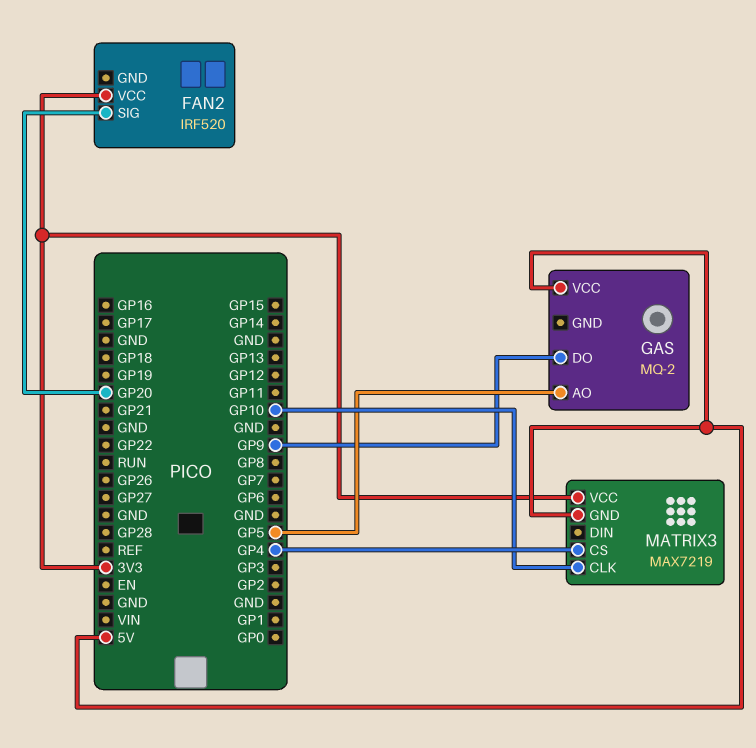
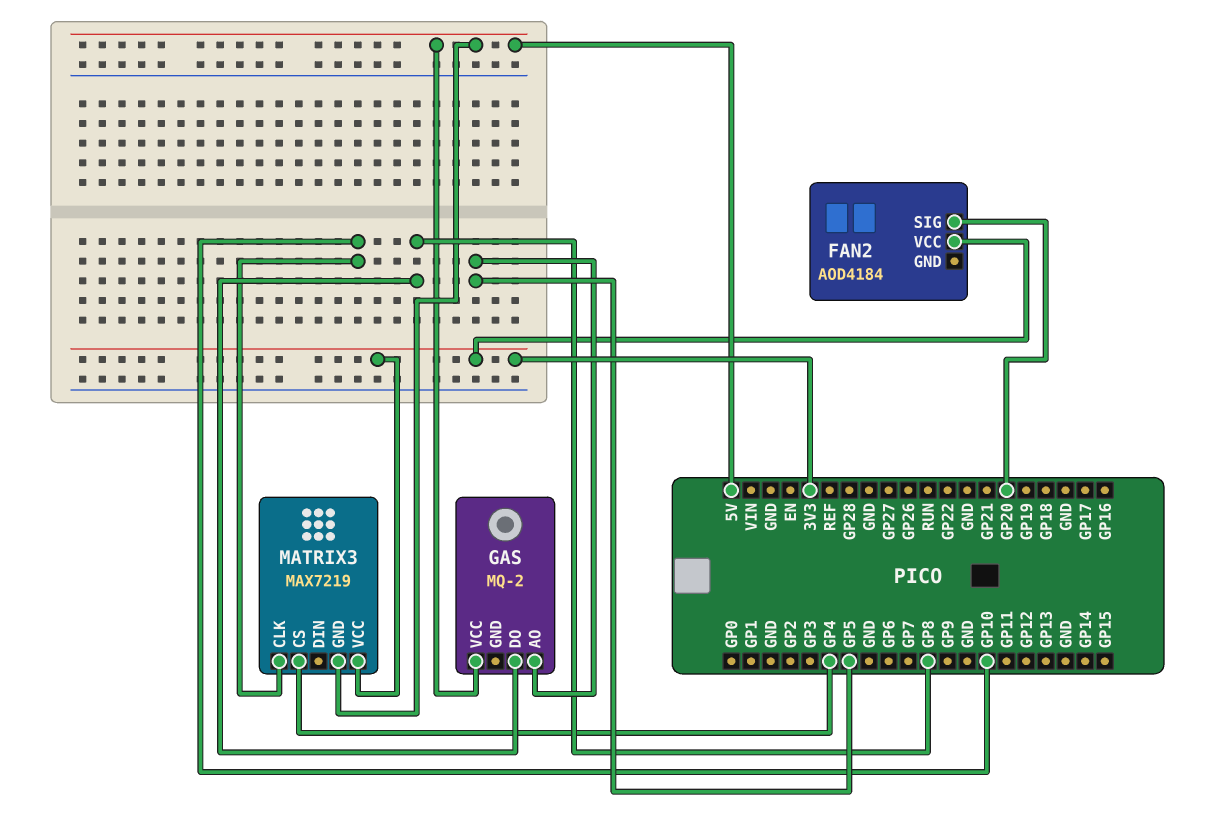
FAN2: IRF520 -> AOD4184
GAS pin DO: GP9 -> GP8

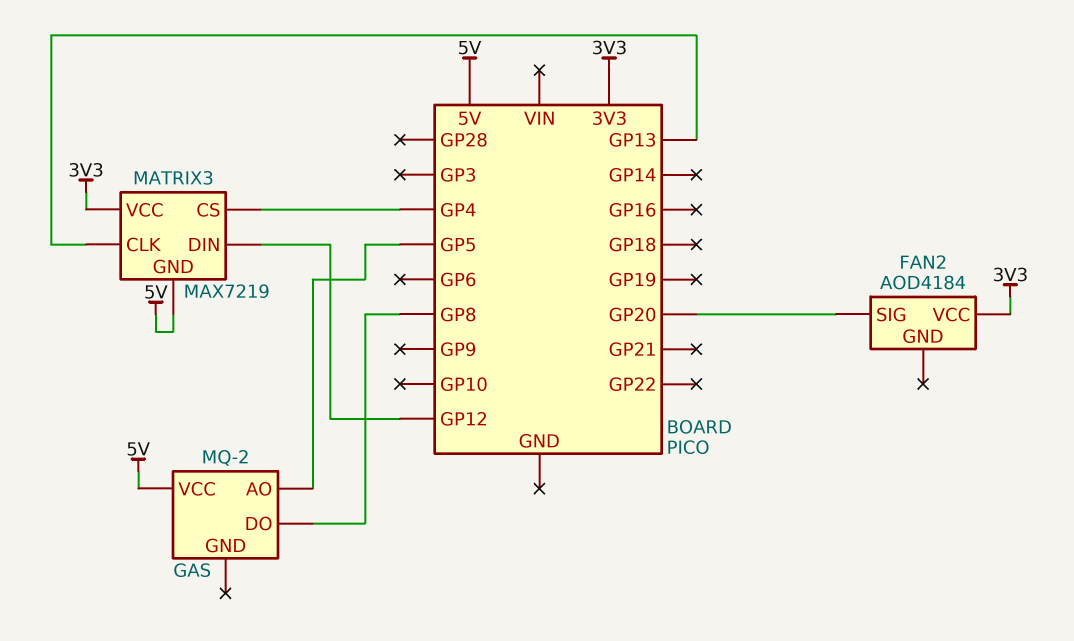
MATRIX3 pin CLK: GP10 -> GP13
MATRIX3 pin DIN: none -> GP12

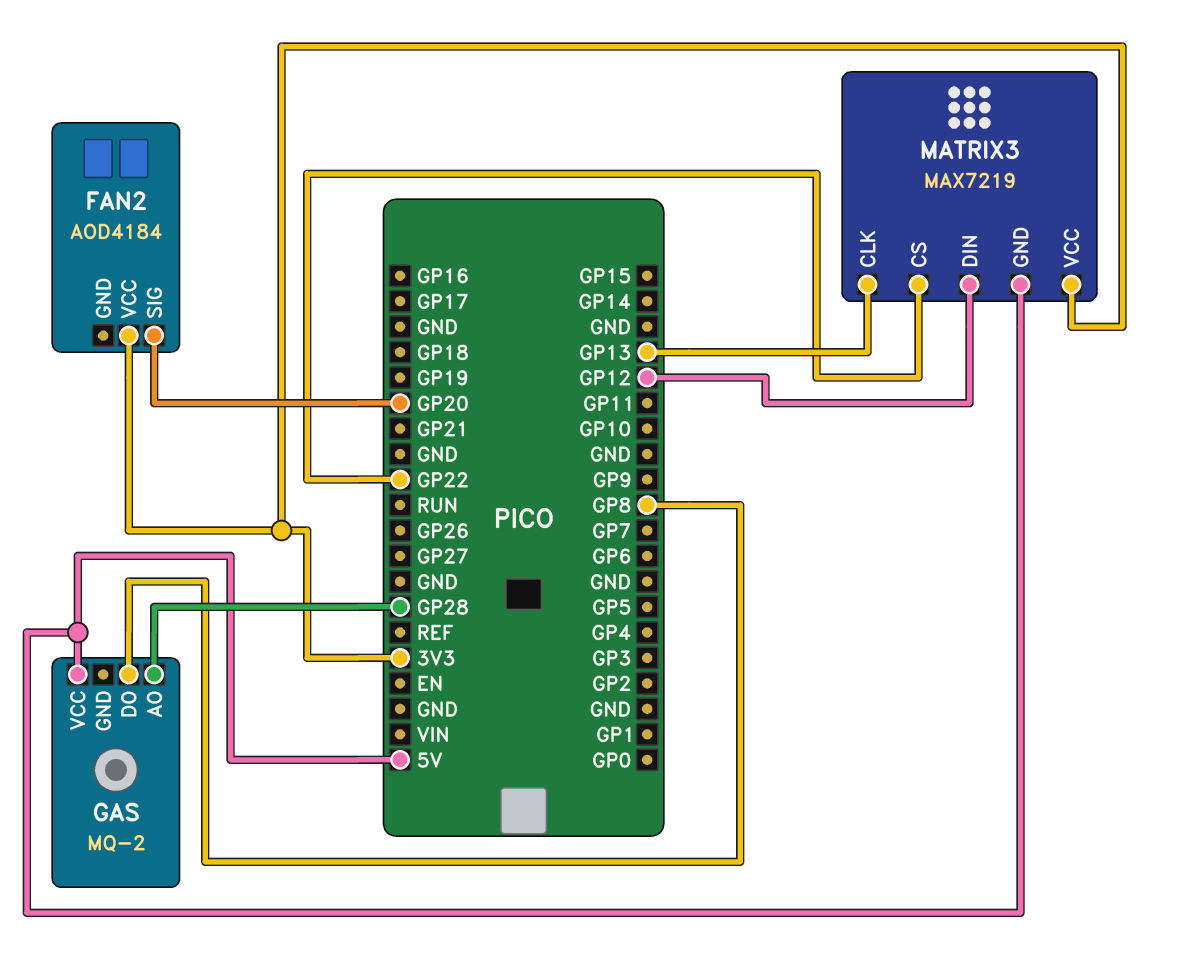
GAS pin AO: GP5 -> GP28
MATRIX3 pin CS: GP4 -> GP22

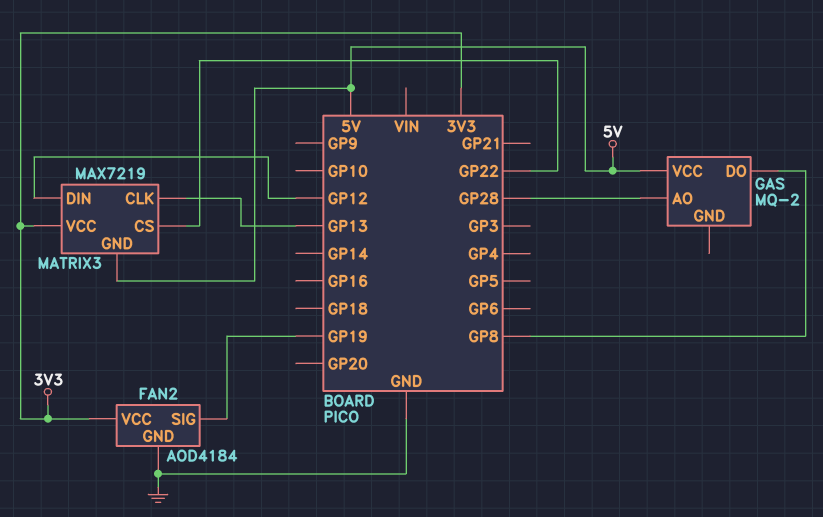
FAN2 pin GND: none -> GND
FAN2 pin SIG: GP20 -> GP19

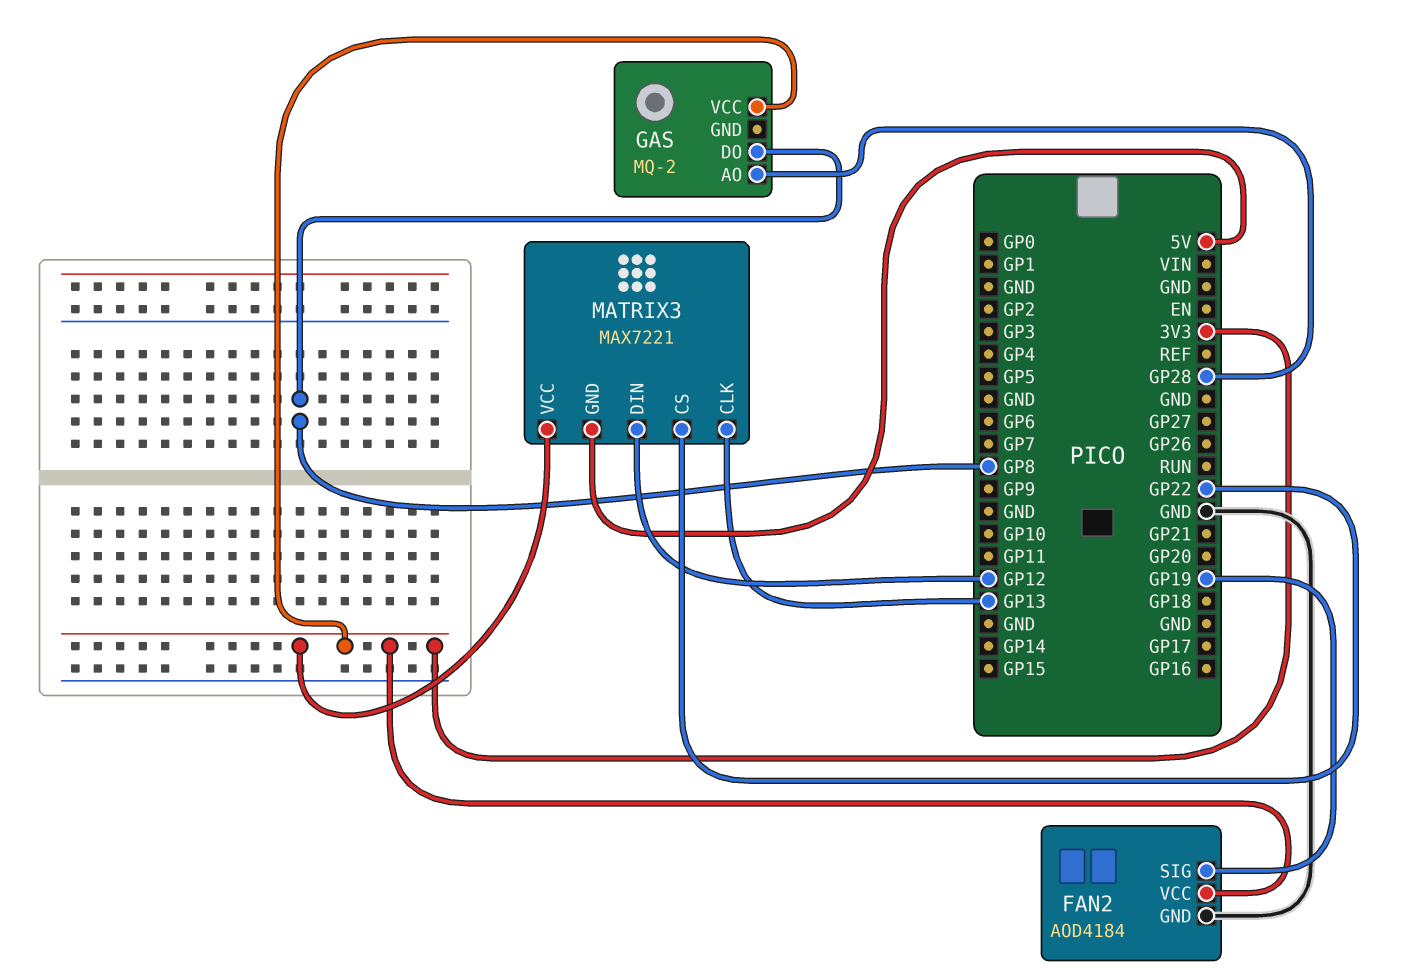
GAS pin VCC: 5V -> 3V3
MATRIX3: MAX7219 -> MAX7221

